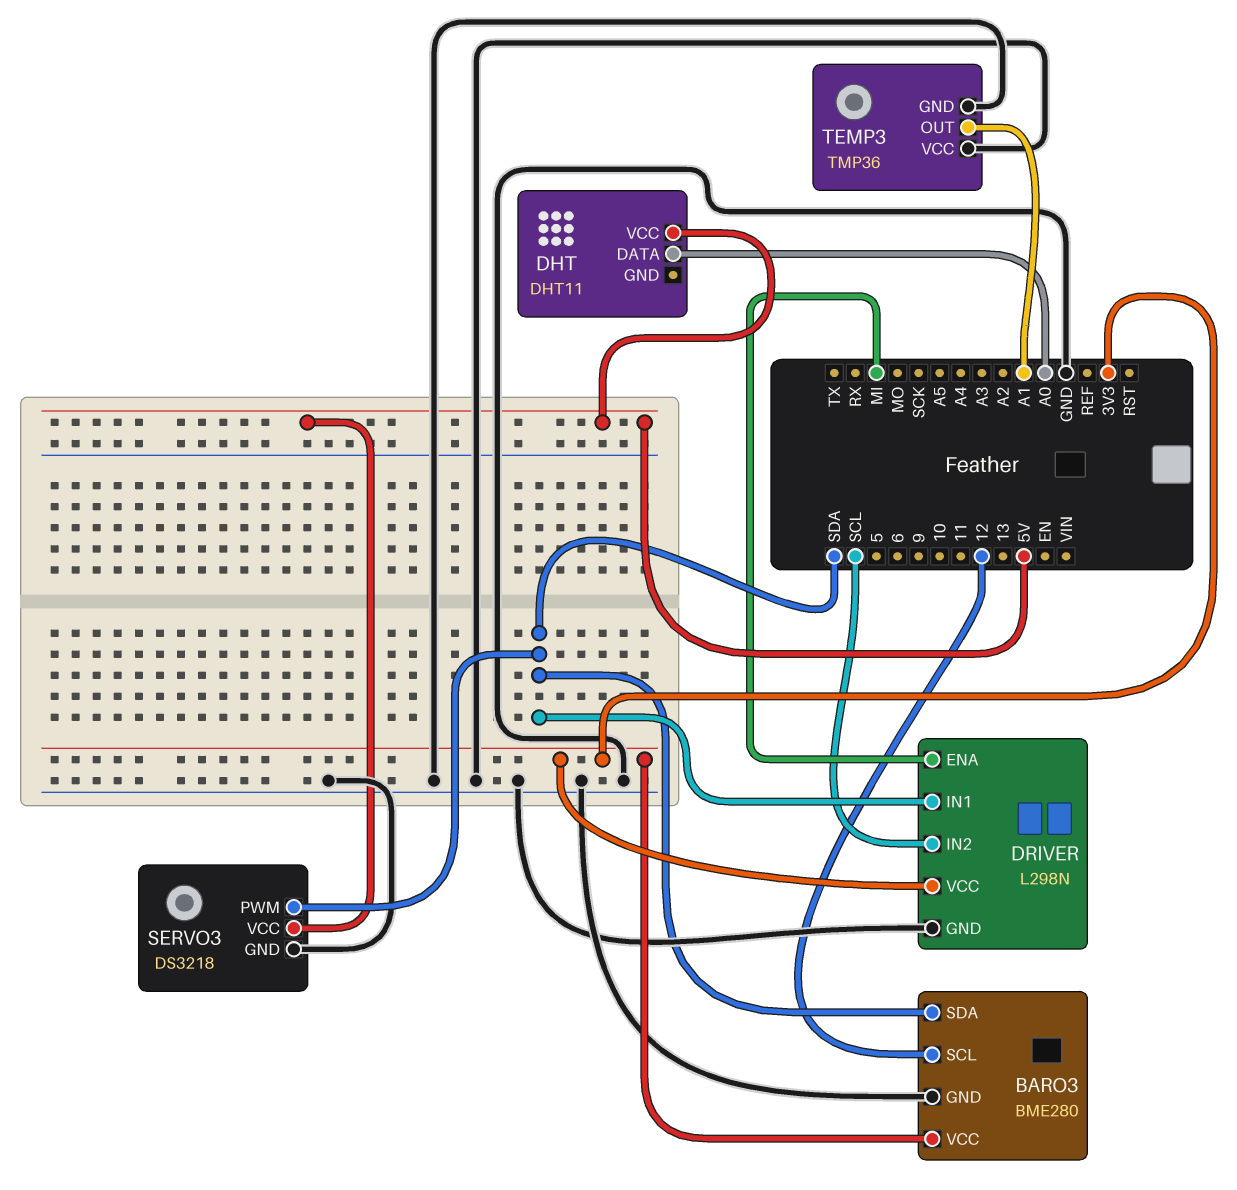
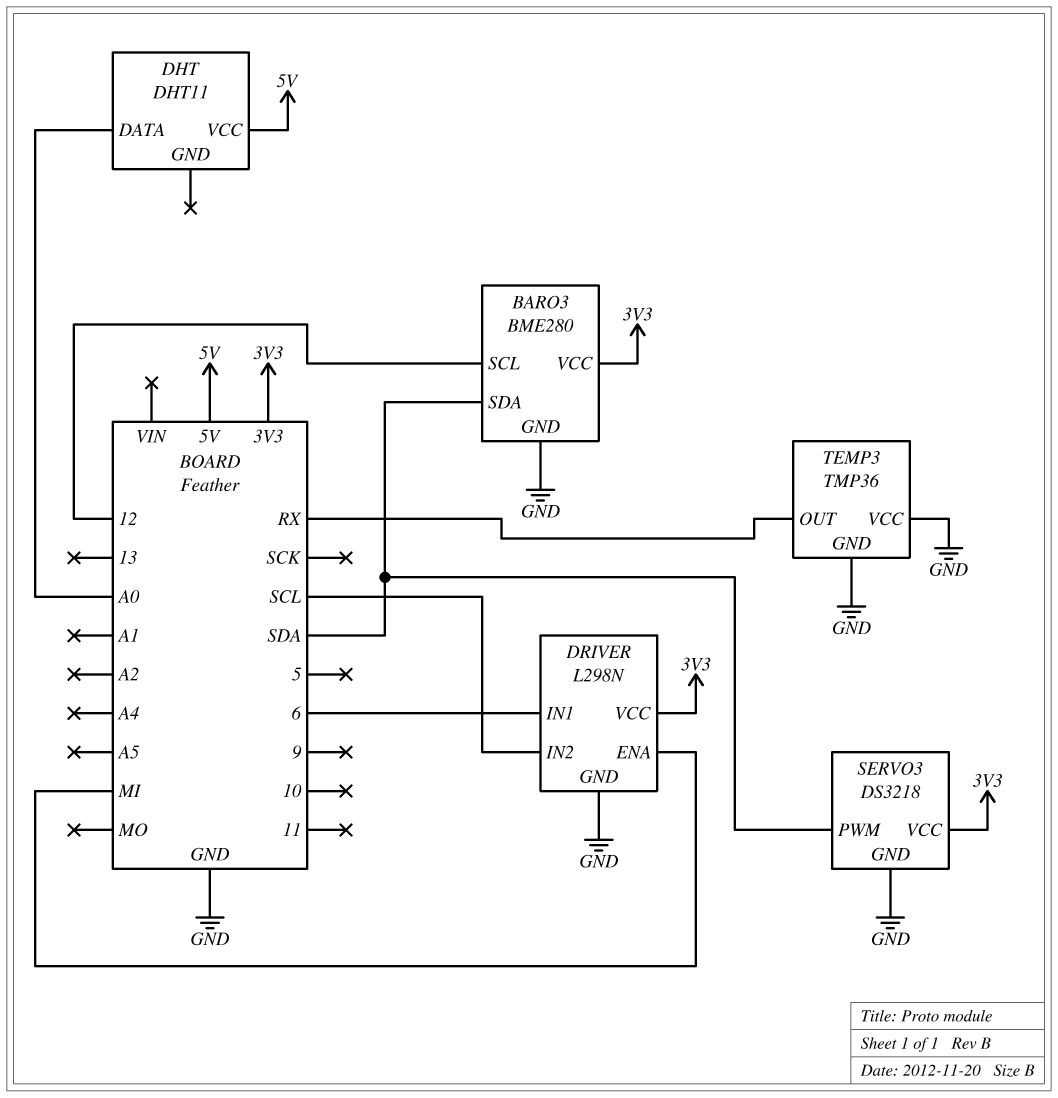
DRIVER pin IN1: SDA -> 6
SERVO3 pin VCC: 5V -> 3V3
TEMP3 pin OUT: A1 -> RX

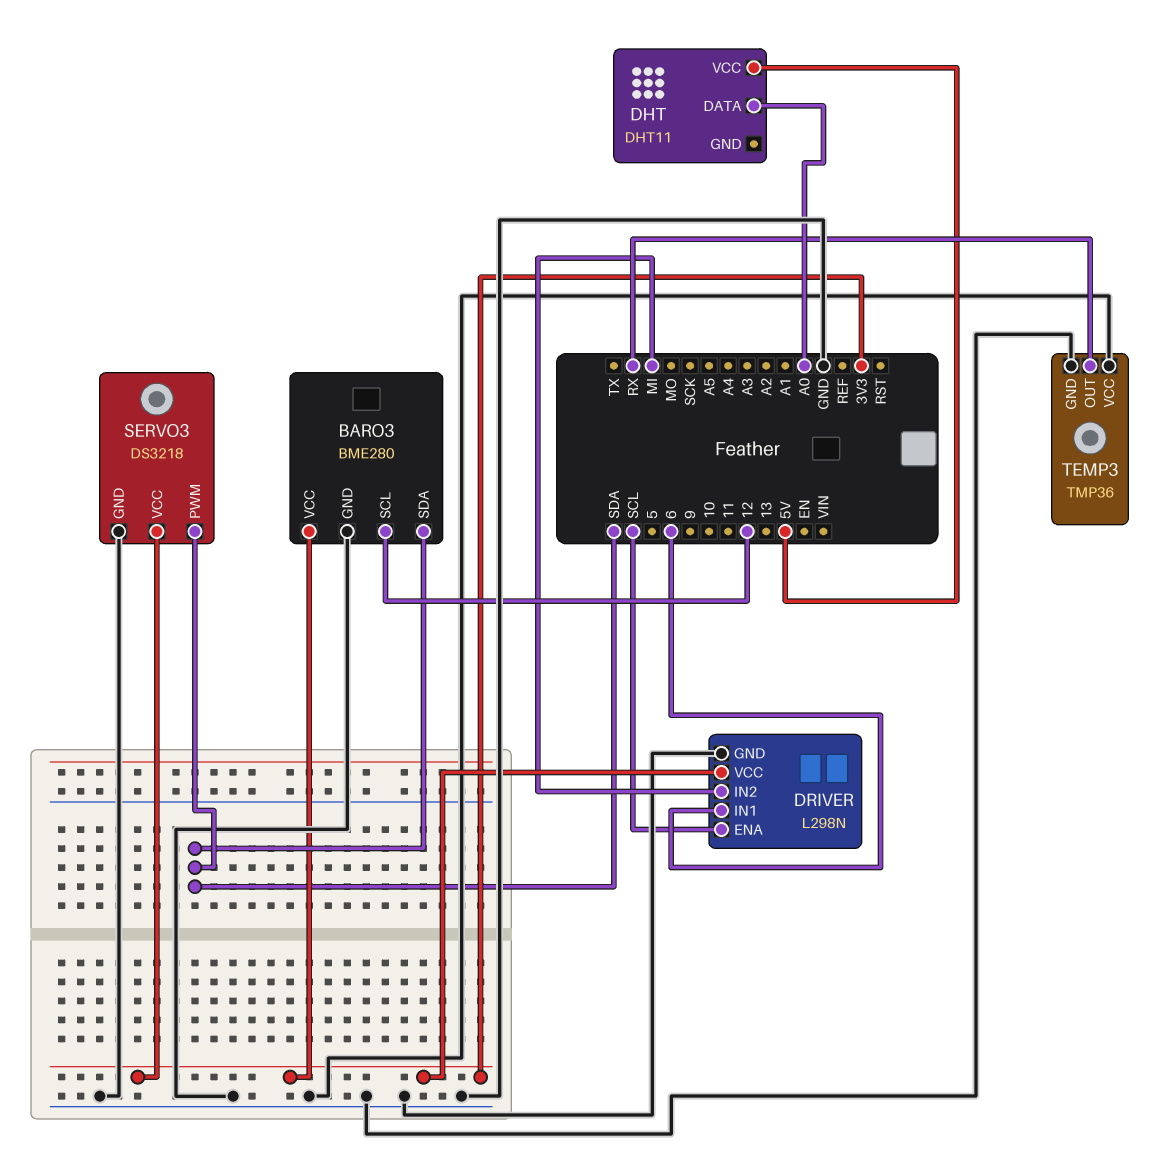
DRIVER pin ENA: MI -> SCL
DRIVER pin IN2: SCL -> MI

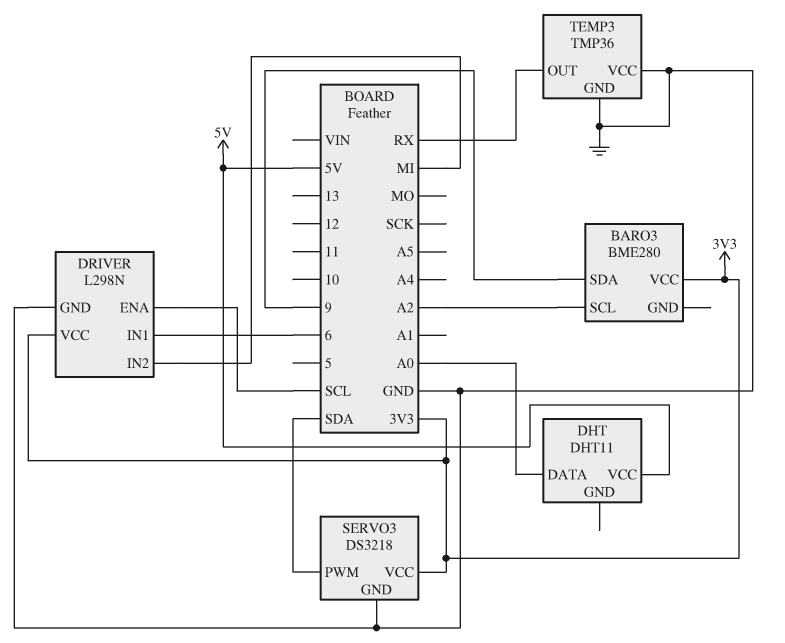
BARO3 pin GND: GND -> none
BARO3 pin SCL: 12 -> A2
BARO3 pin SDA: SDA -> 9

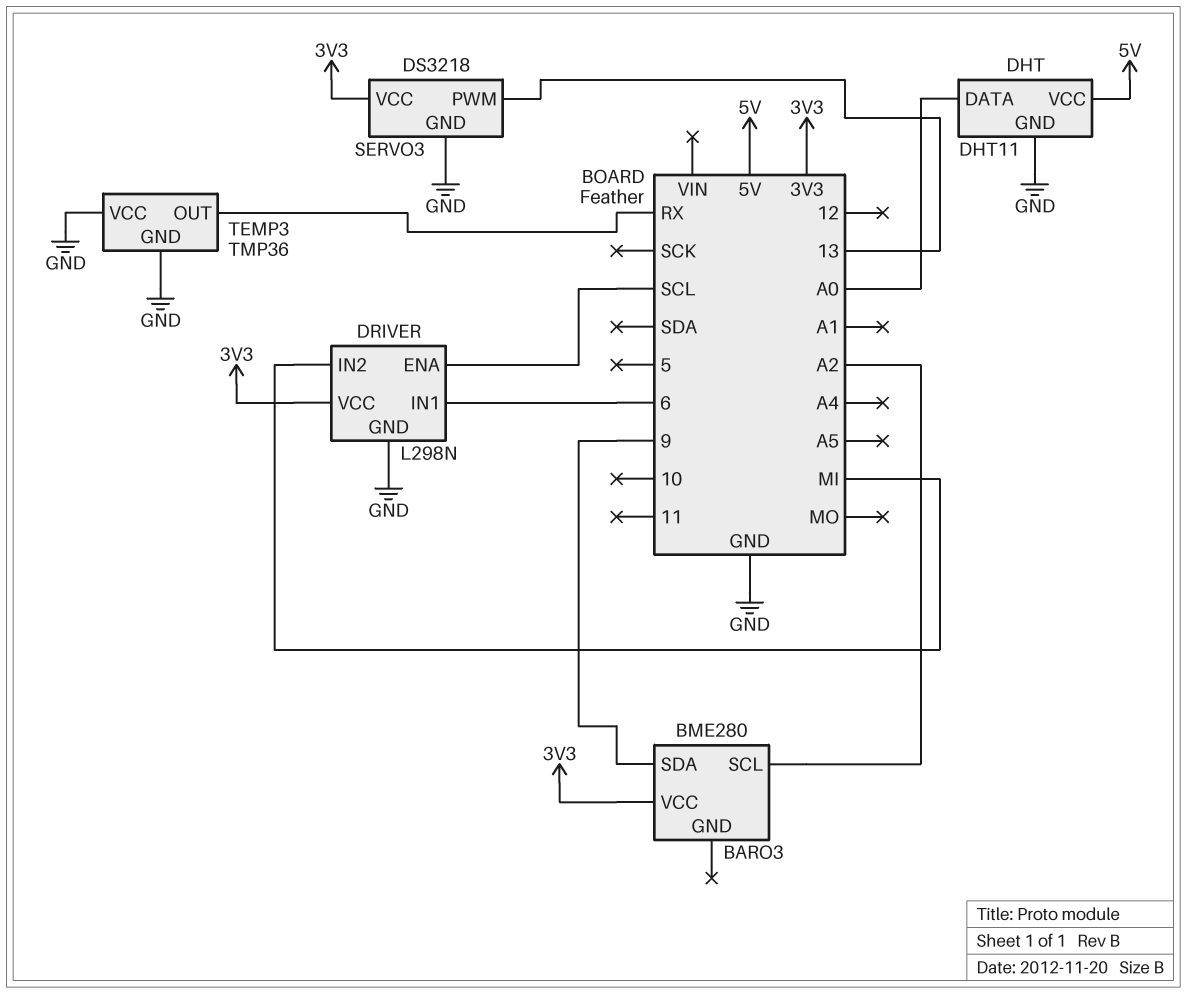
DHT pin GND: none -> GND
SERVO3 pin PWM: SDA -> 13

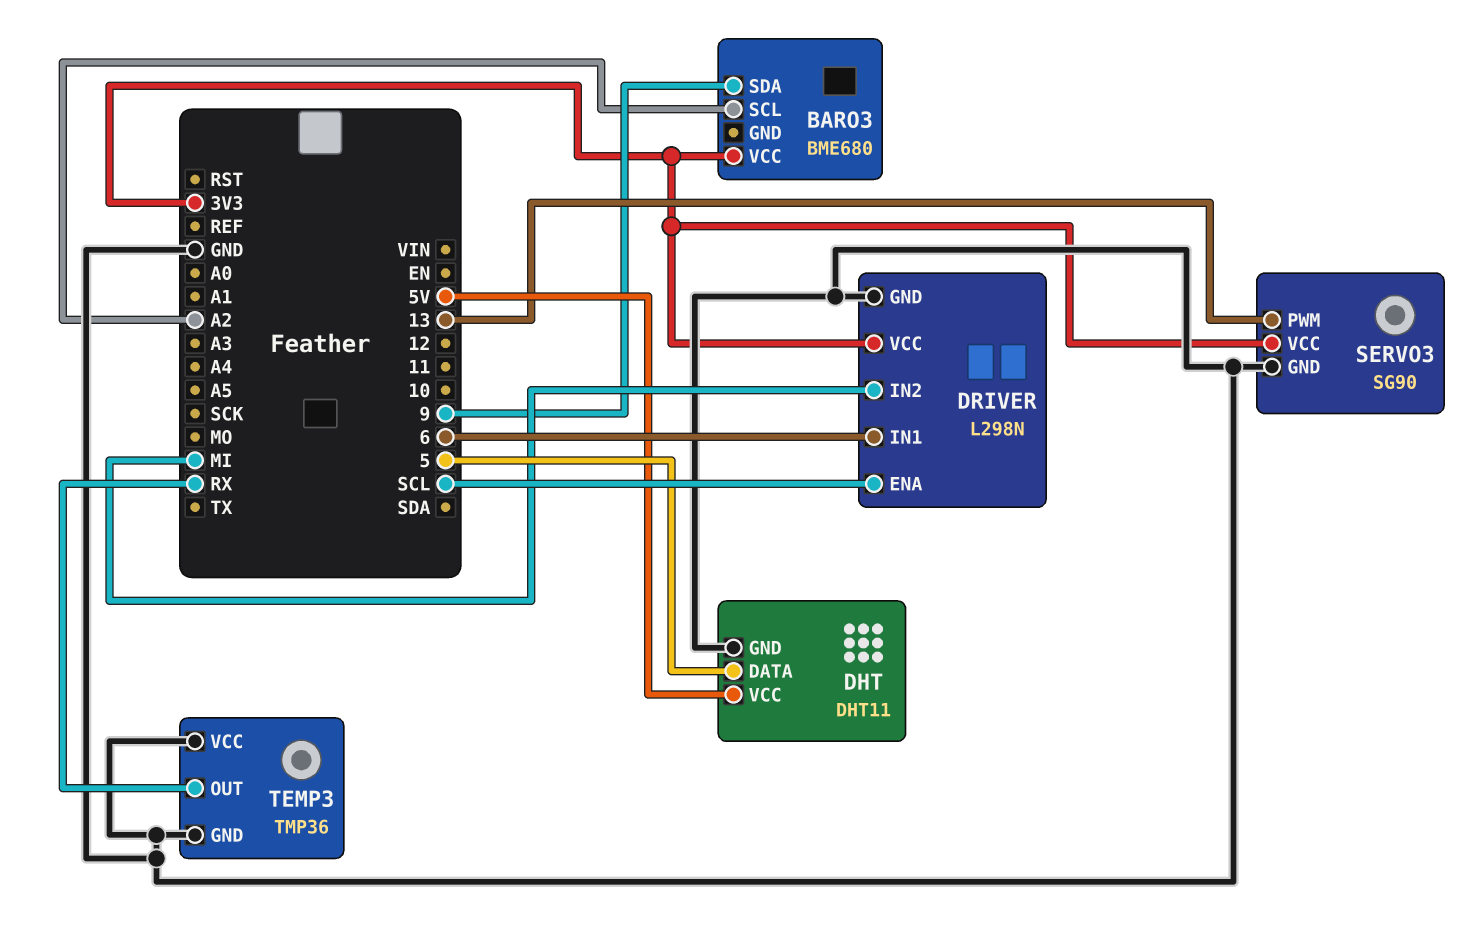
BARO3: BME280 -> BME680
DHT pin DATA: A0 -> 5
SERVO3: DS3218 -> SG90

